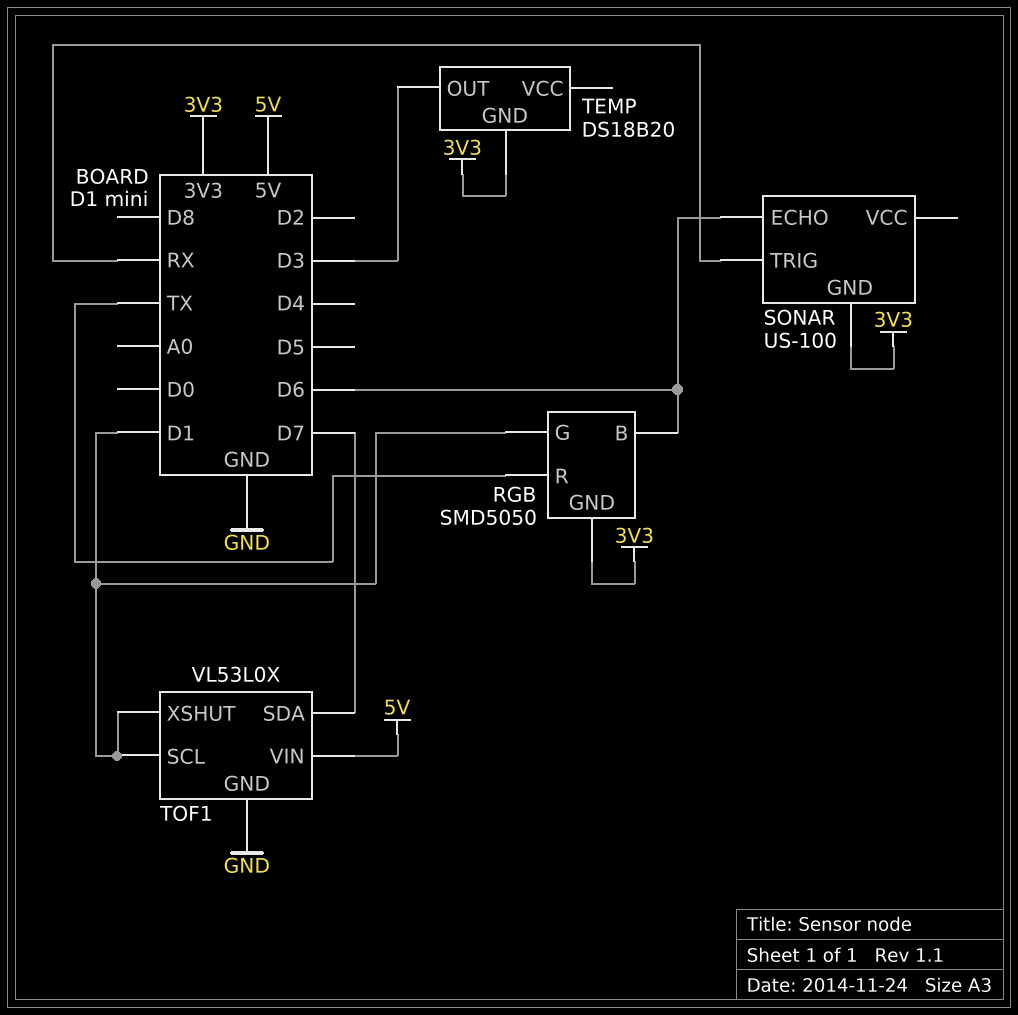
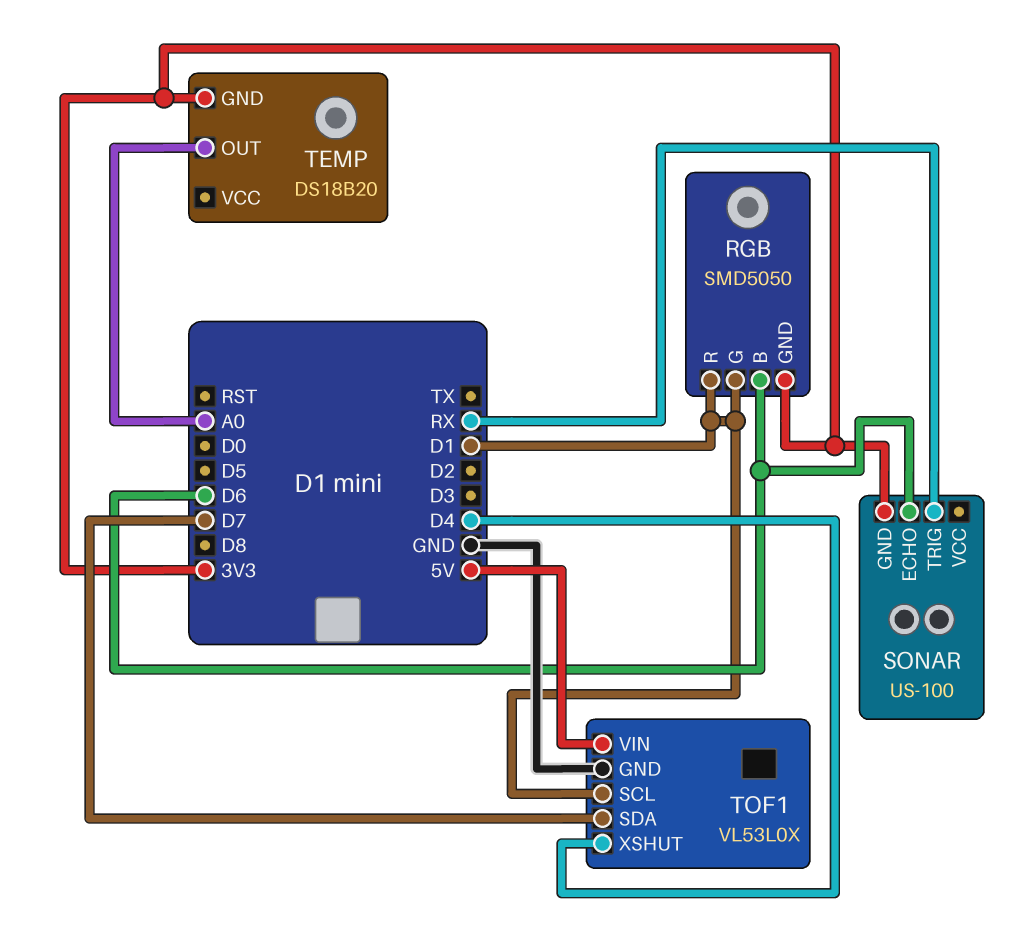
RGB pin R: TX -> D1
TEMP pin OUT: D3 -> A0
TOF1 pin XSHUT: D1 -> D4

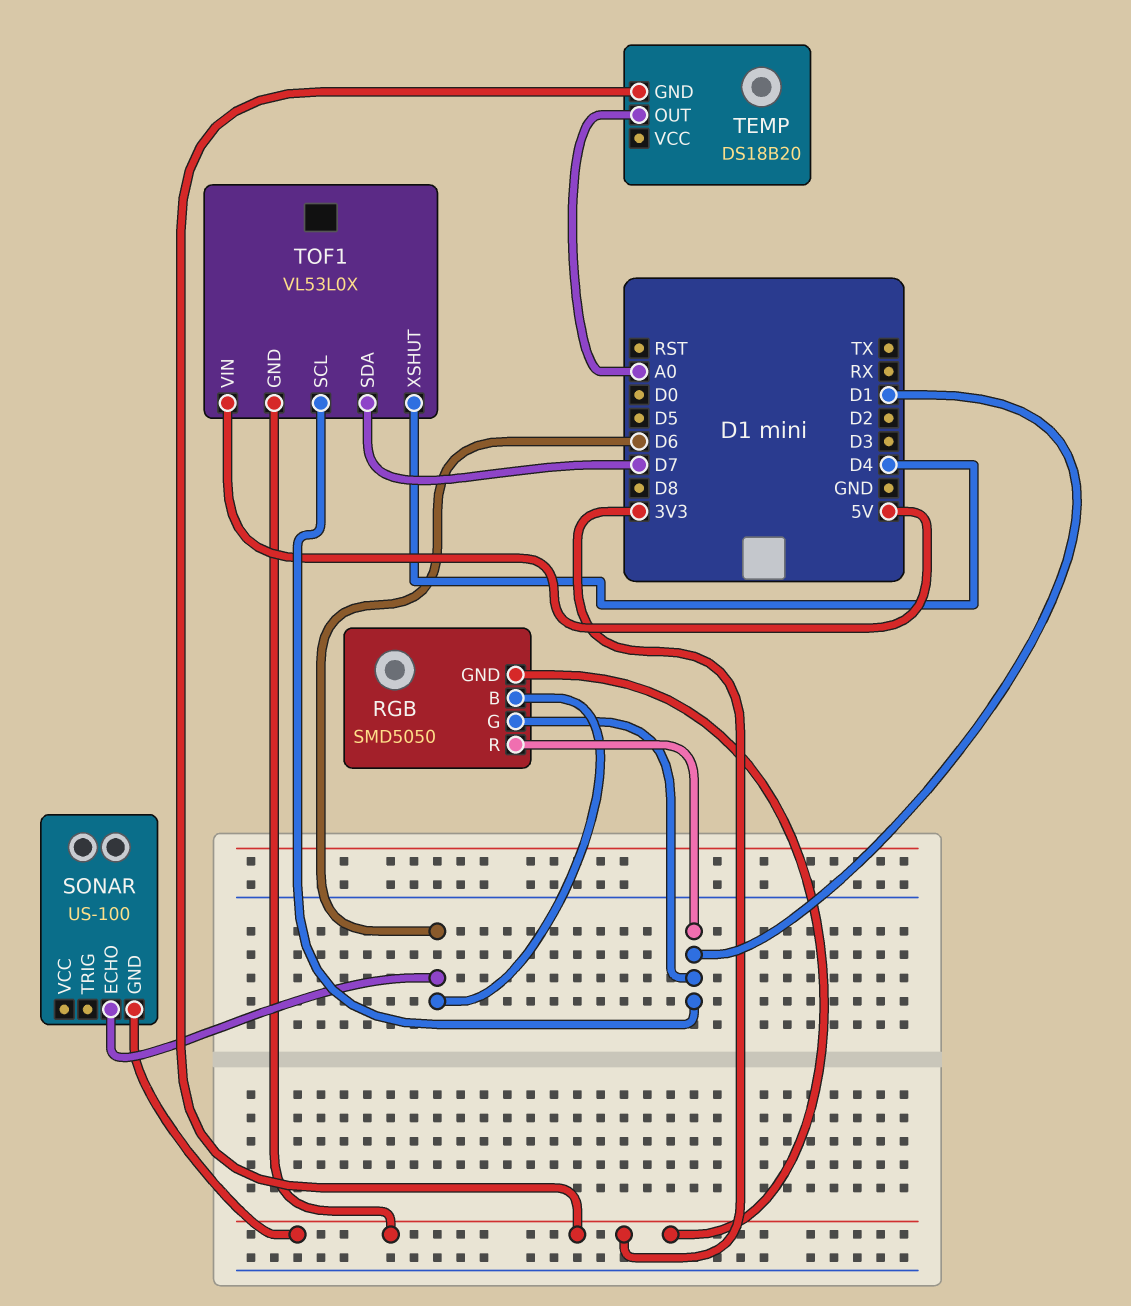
SONAR pin TRIG: RX -> none
TOF1 pin GND: GND -> 3V3

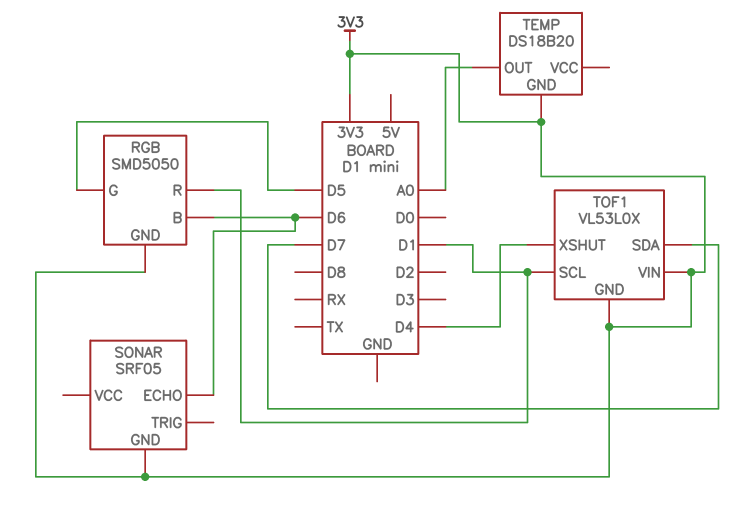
RGB pin G: D1 -> D5
SONAR: US-100 -> SRF05
TOF1 pin VIN: 5V -> 3V3

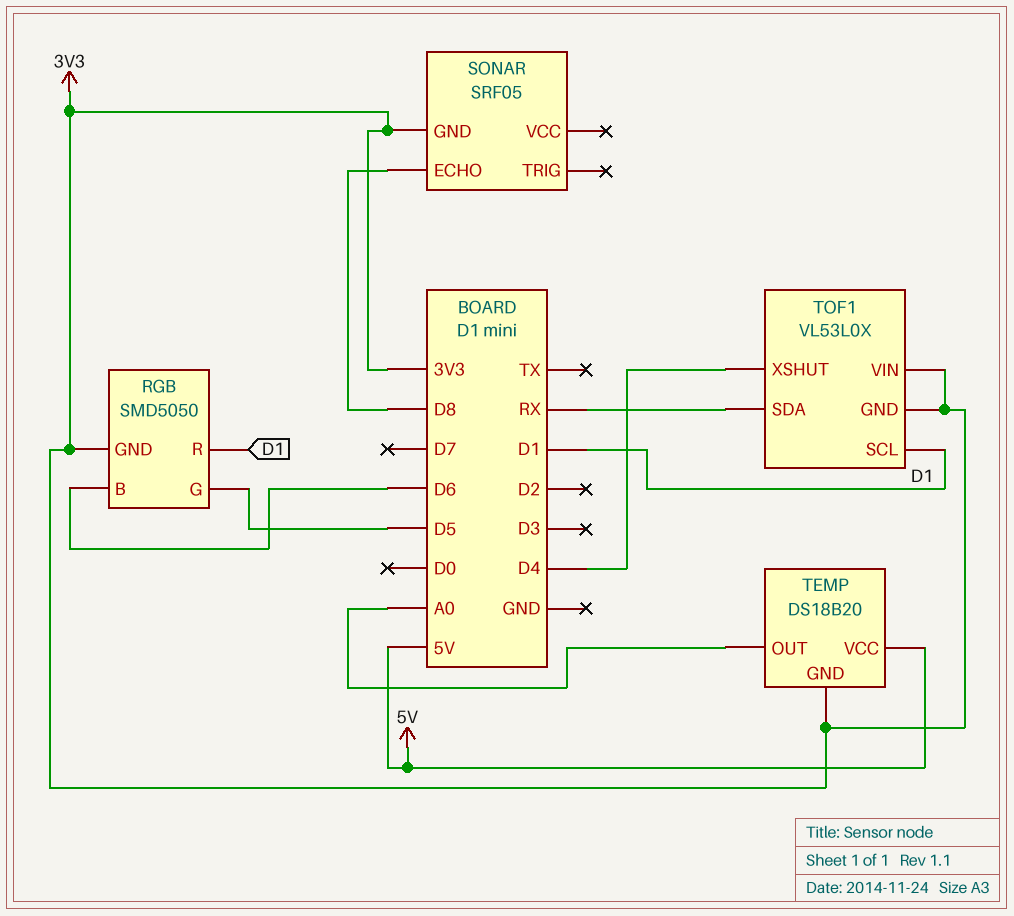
SONAR pin ECHO: D6 -> D8
TEMP pin VCC: none -> 5V
TOF1 pin SDA: D7 -> RX

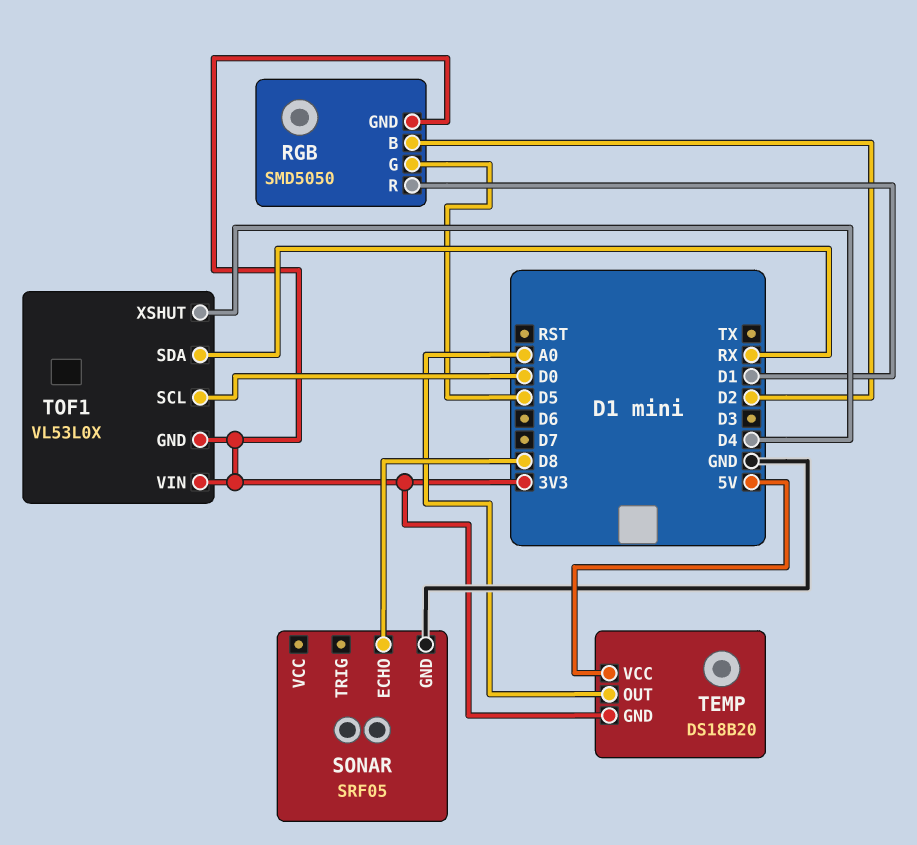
RGB pin B: D6 -> D2
SONAR pin GND: 3V3 -> GND
TOF1 pin SCL: D1 -> D0

